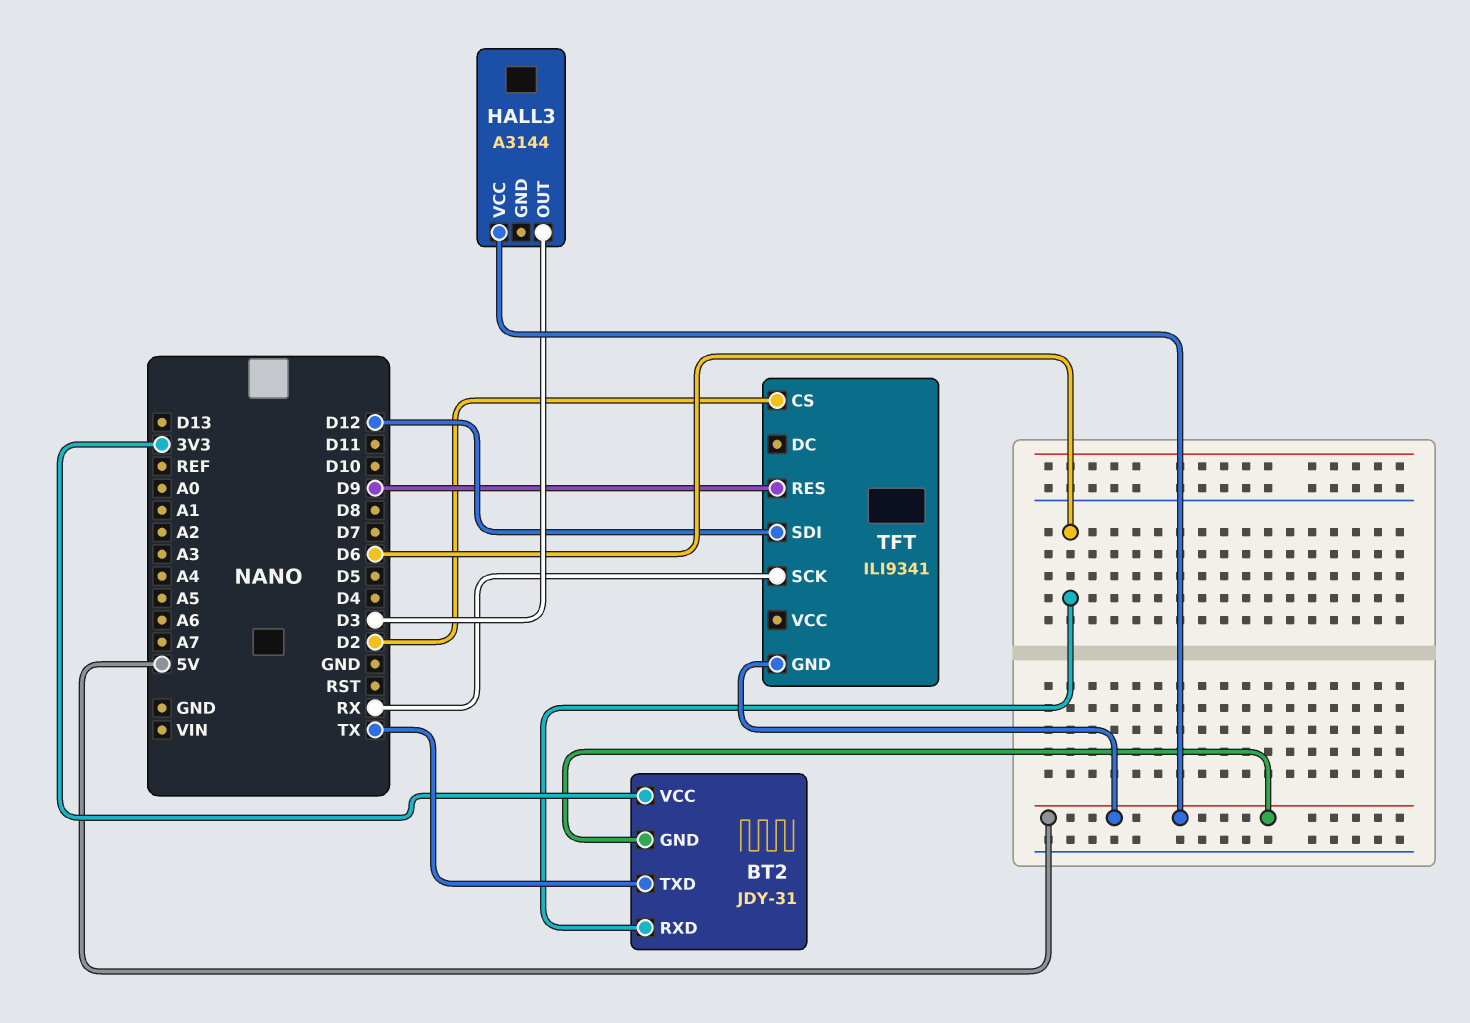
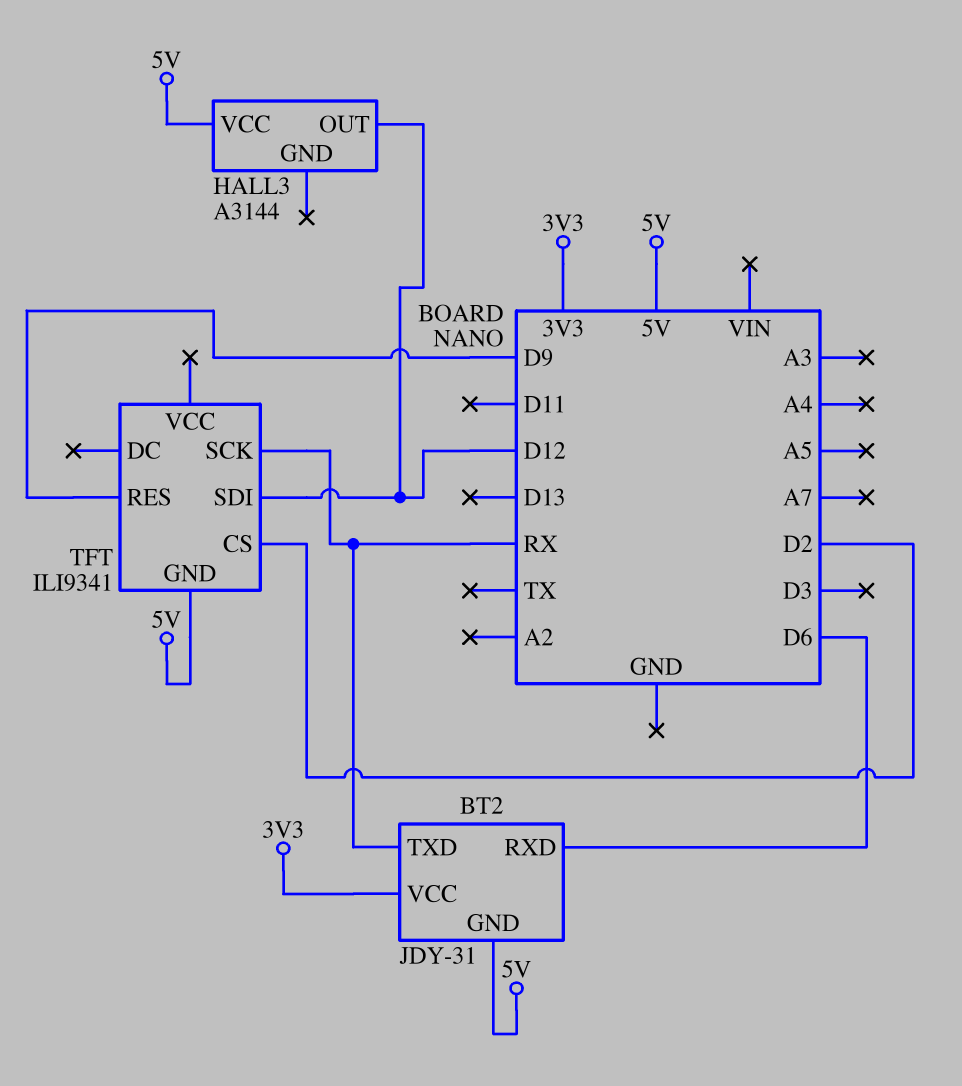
BT2 pin TXD: TX -> RX
HALL3 pin OUT: D3 -> D12

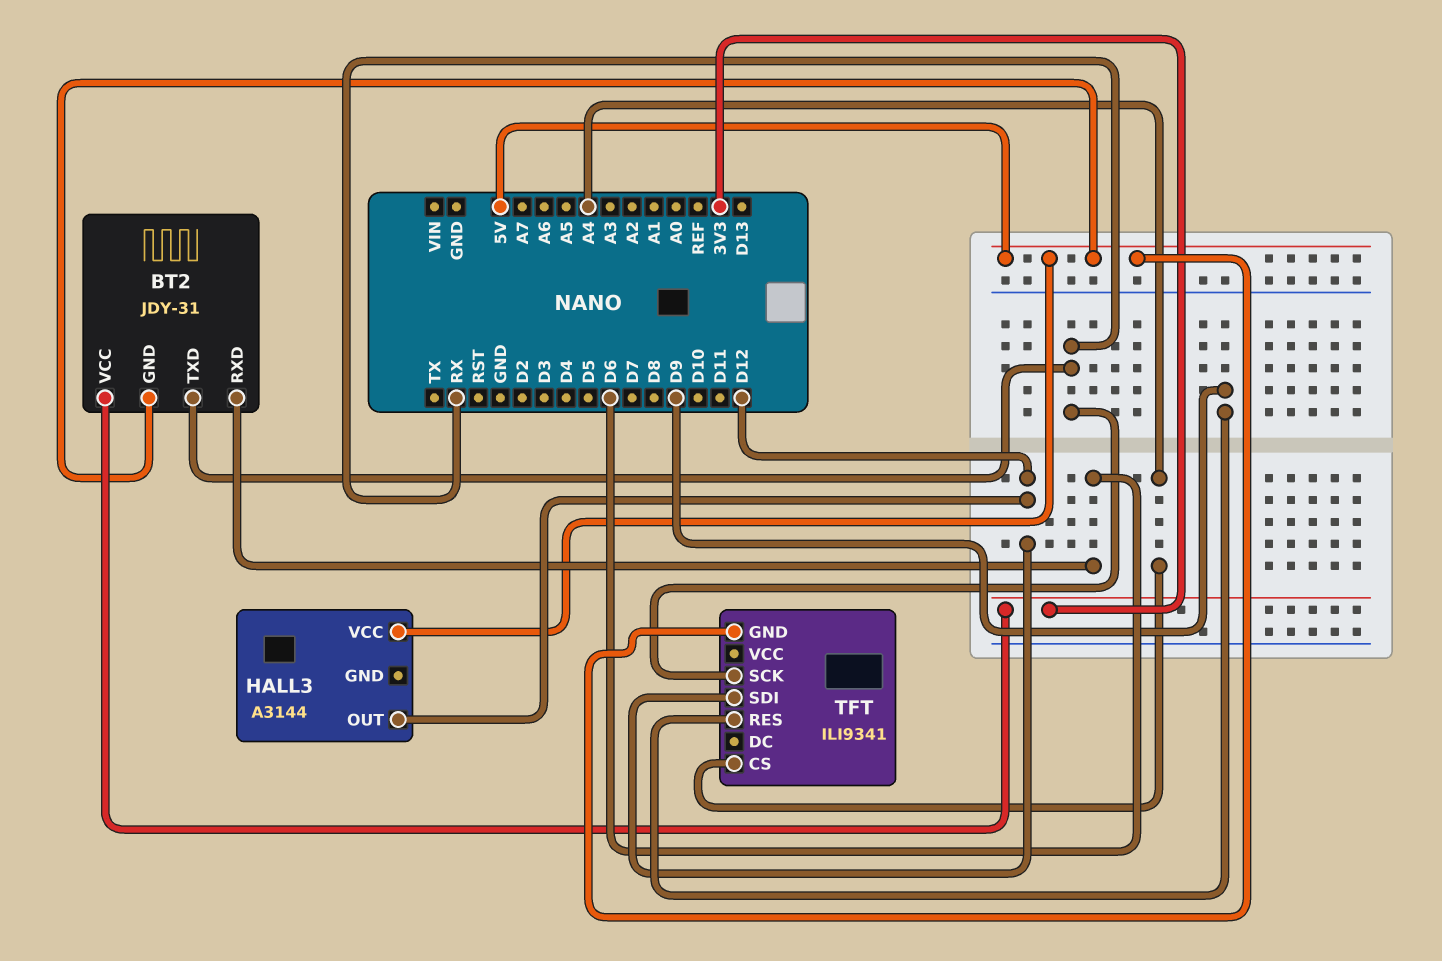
TFT pin CS: D2 -> A4

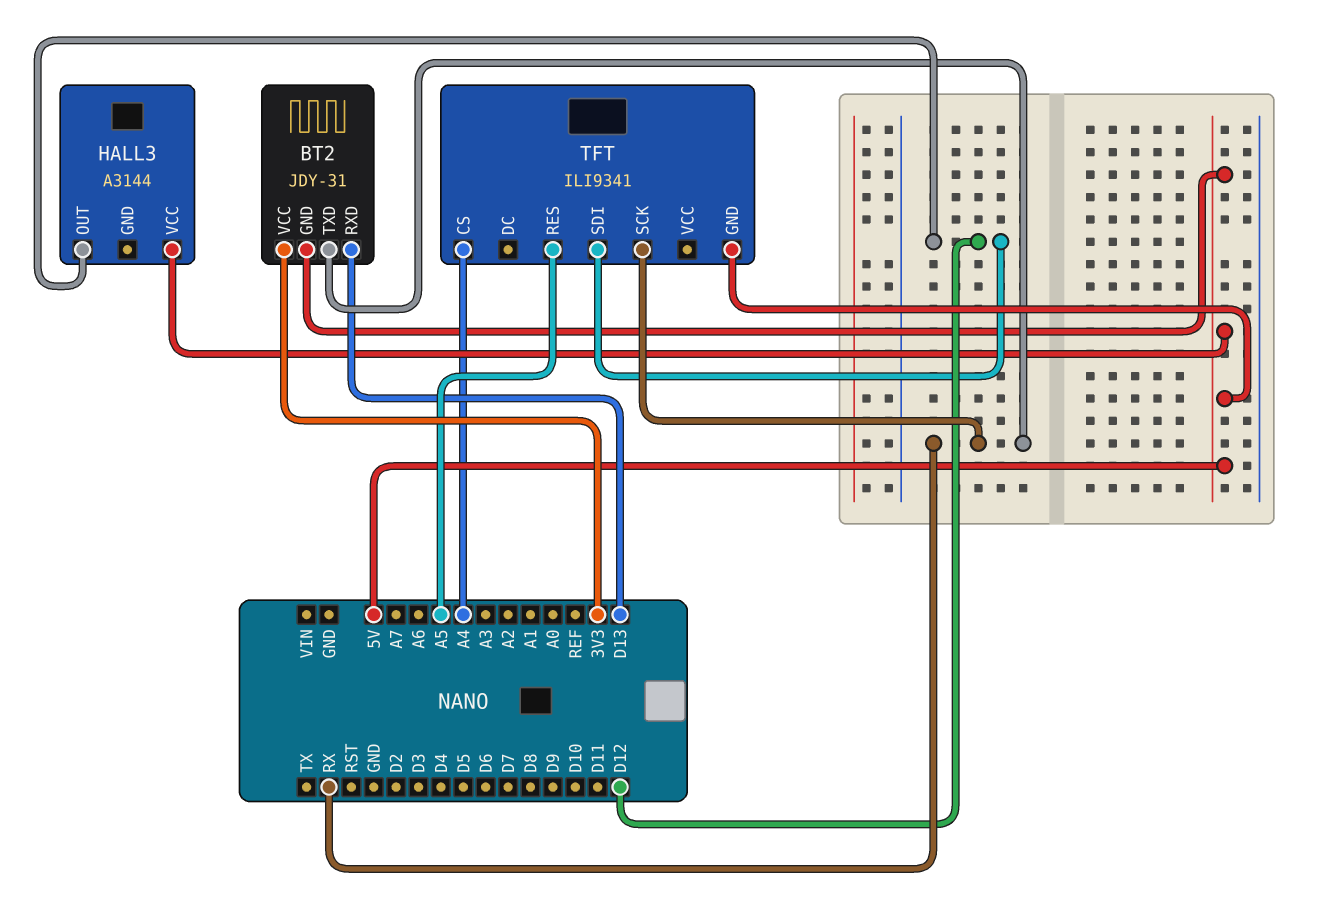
BT2 pin RXD: D6 -> D13
TFT pin RES: D9 -> A5

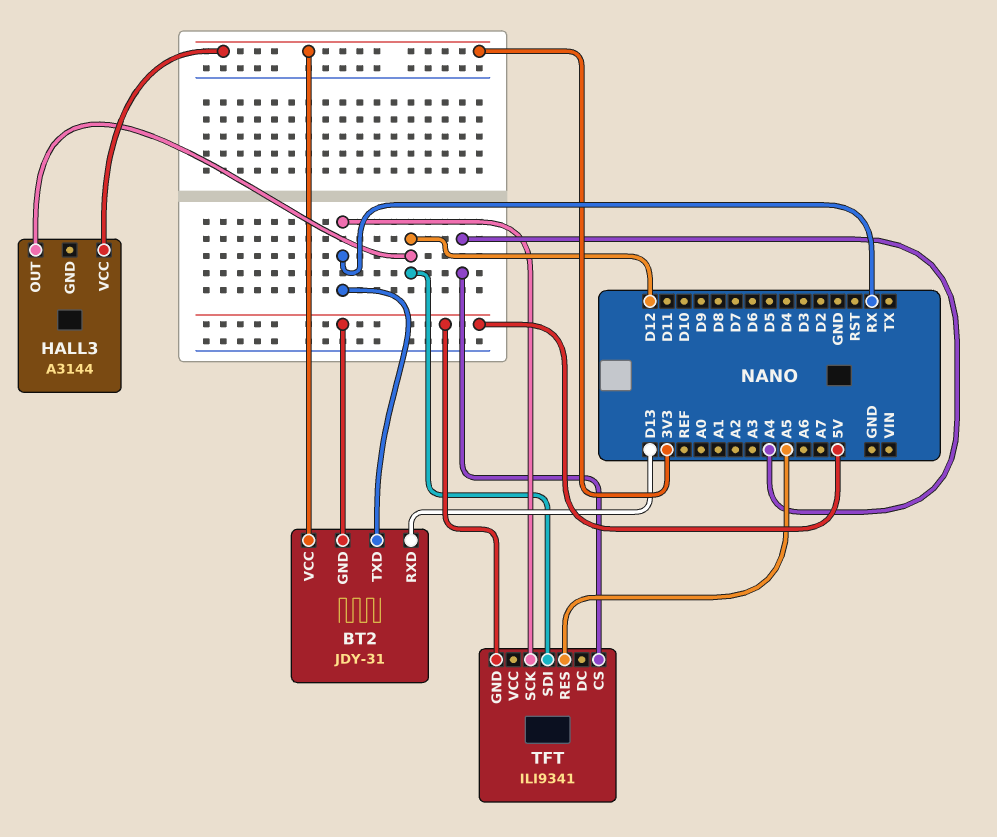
HALL3 pin VCC: 5V -> 3V3

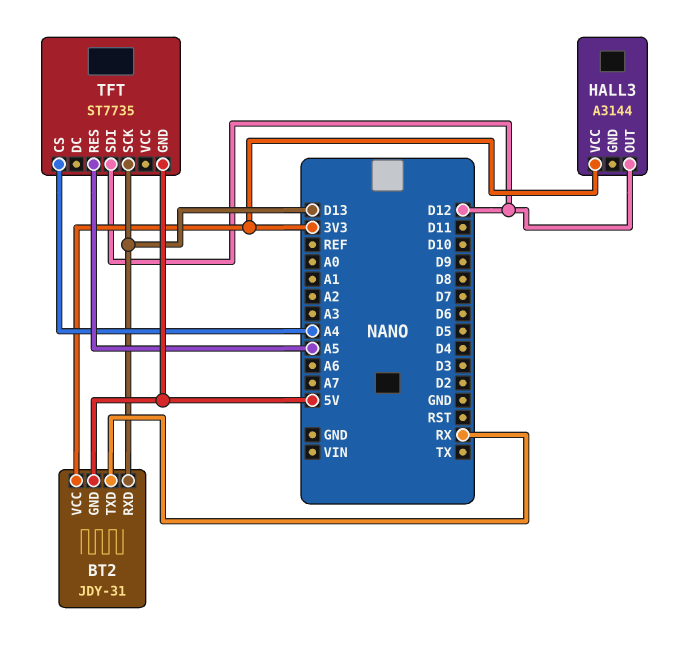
TFT: ILI9341 -> ST7735
TFT pin SCK: RX -> D13

